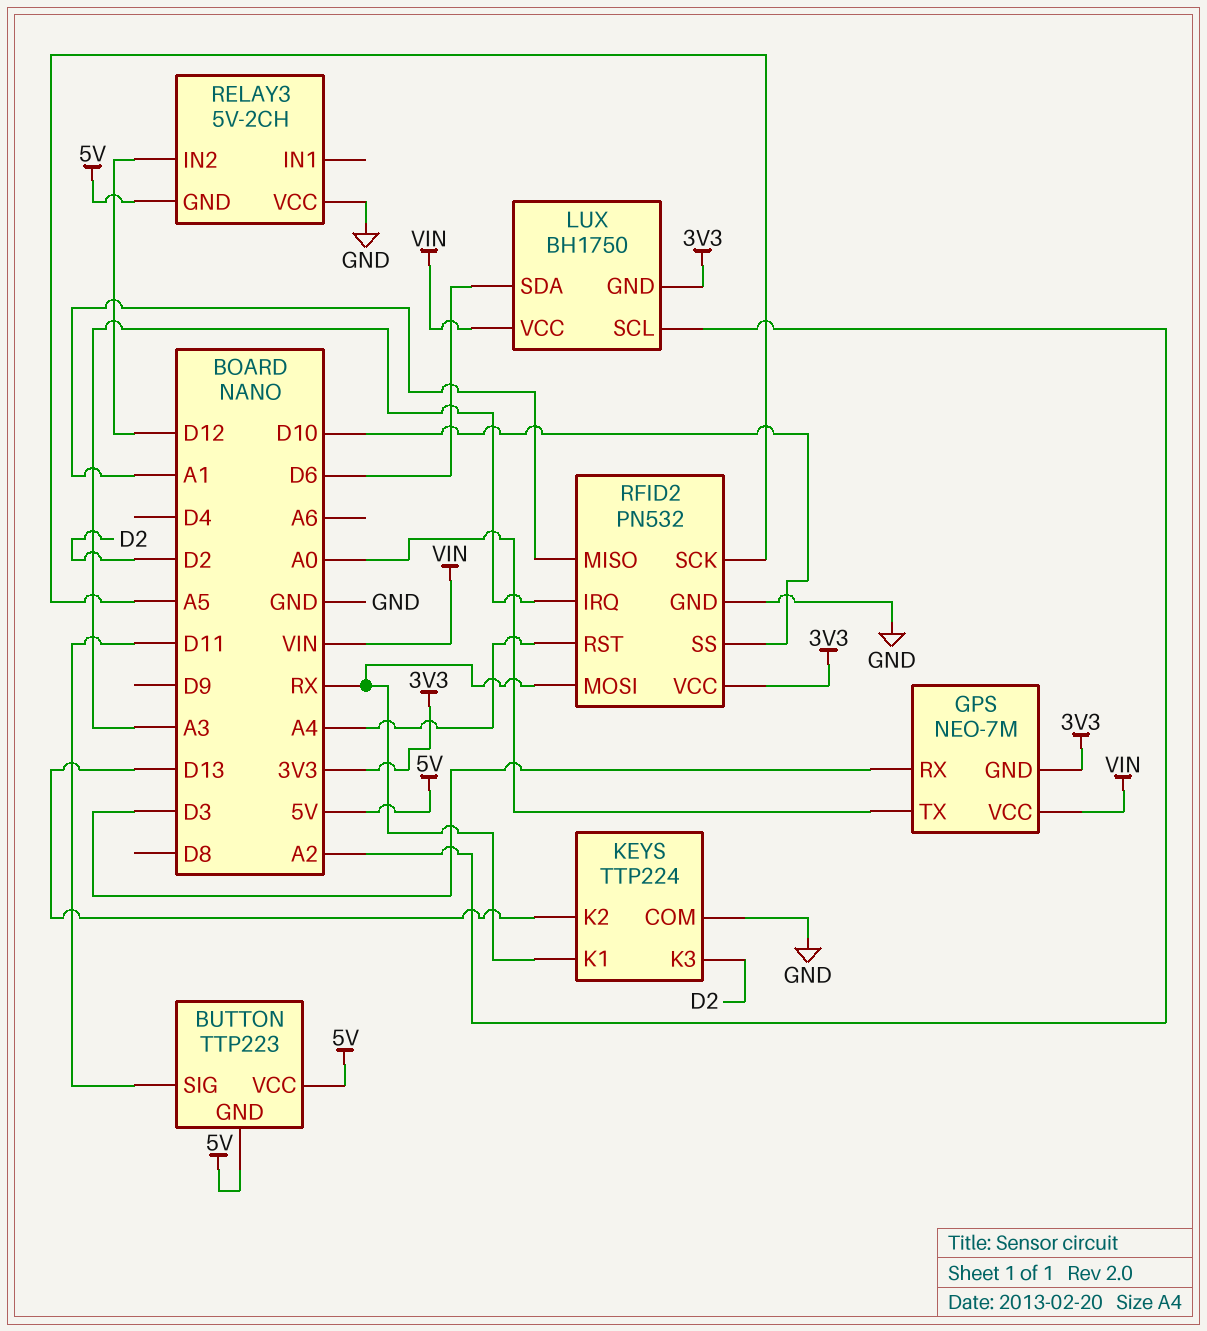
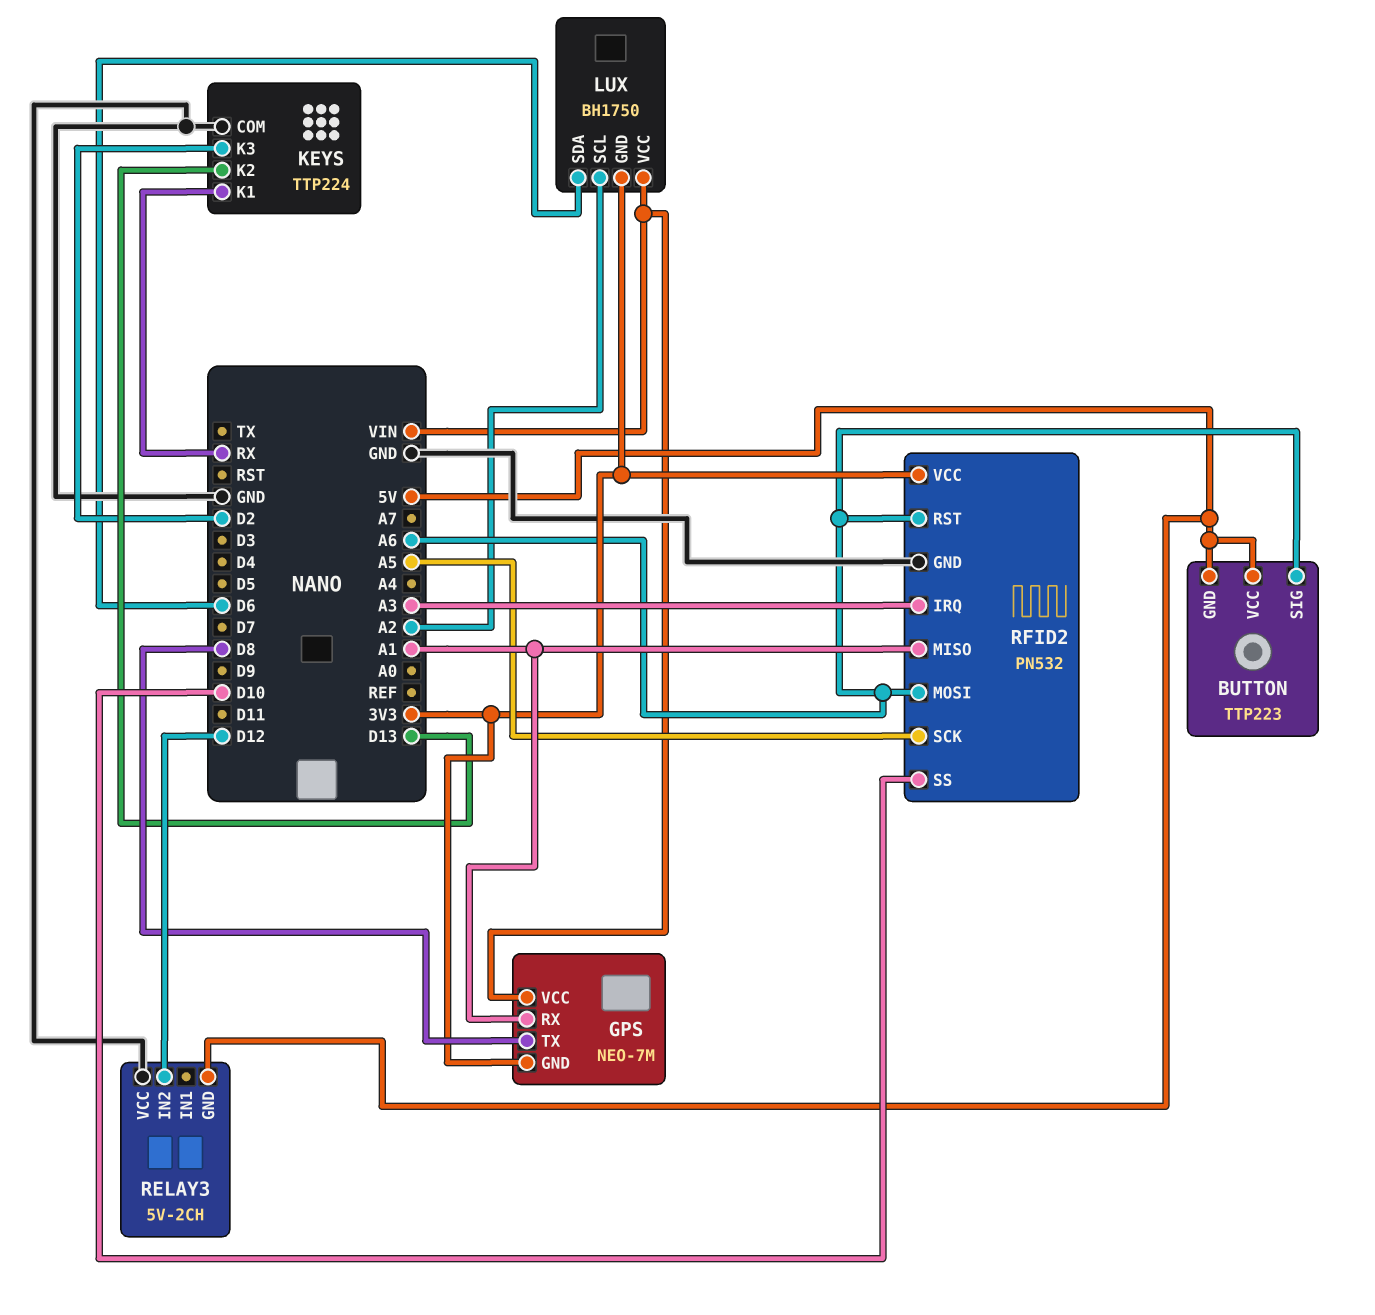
BUTTON pin SIG: D11 -> A6
GPS pin RX: D3 -> A1
GPS pin TX: A0 -> D8
RFID2 pin MOSI: RX -> A6
RFID2 pin RST: A4 -> A6

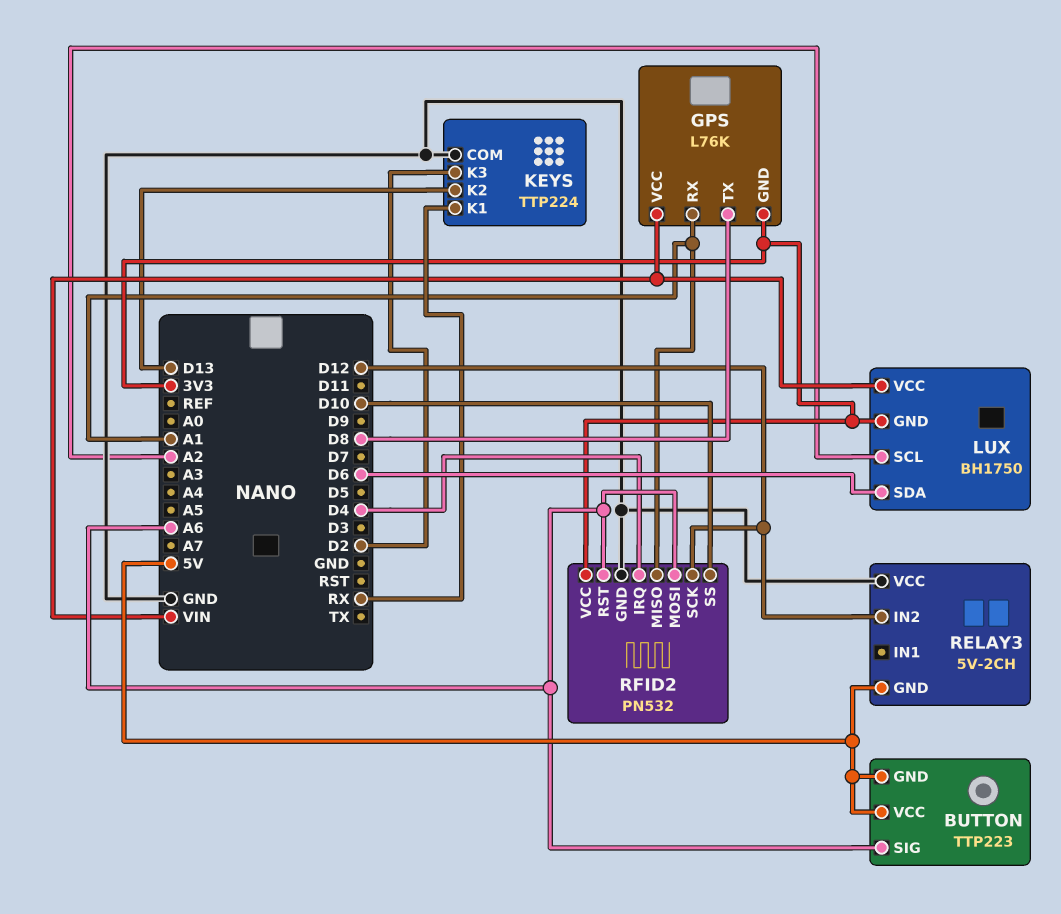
GPS: NEO-7M -> L76K
RFID2 pin IRQ: A3 -> D4
RFID2 pin SCK: A5 -> D12

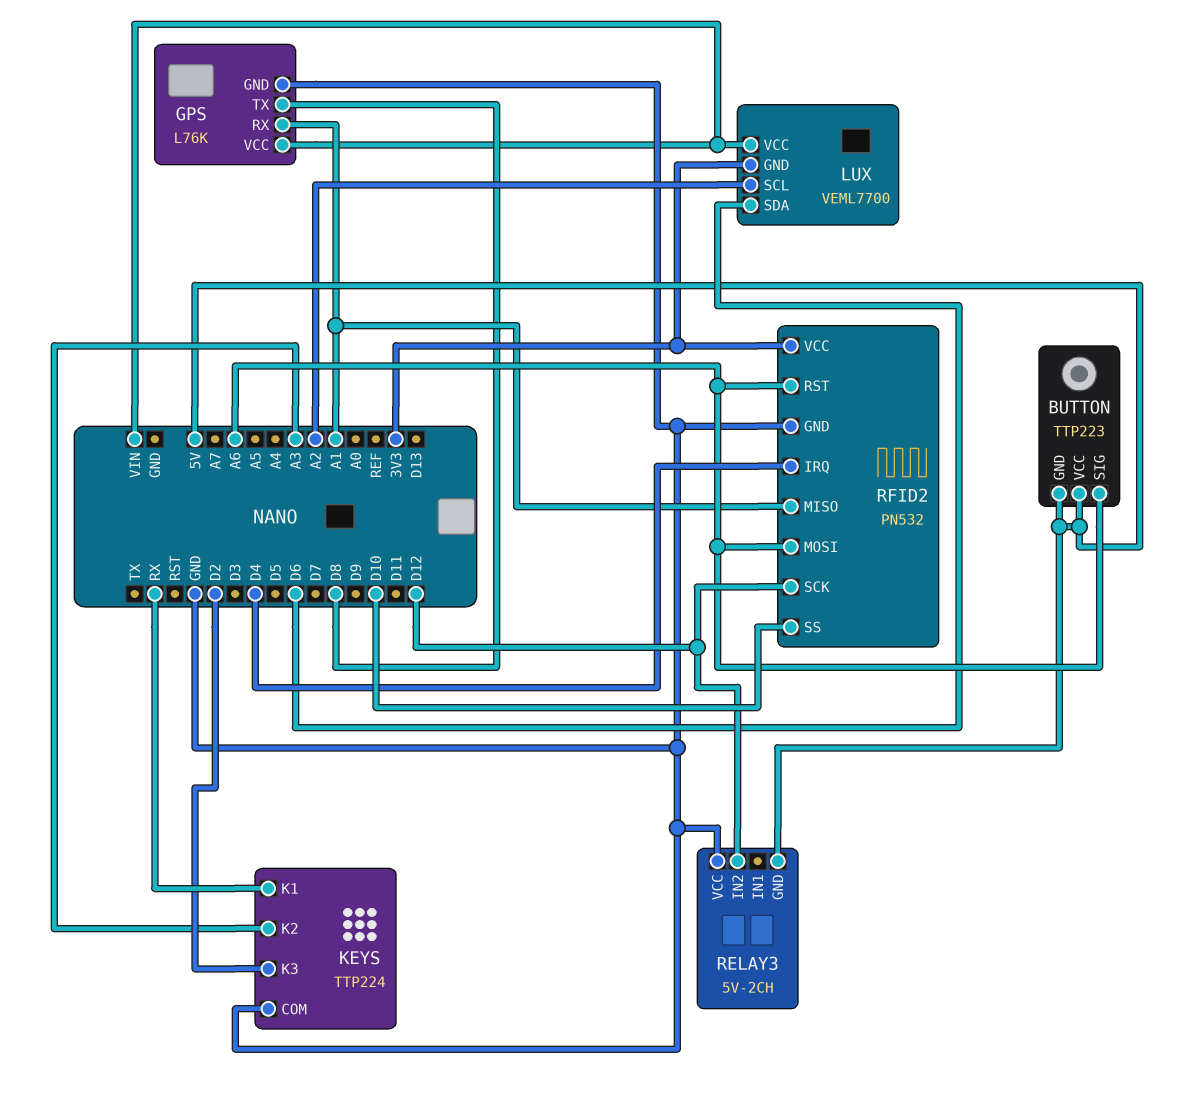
GPS pin GND: 3V3 -> GND
KEYS pin K2: D13 -> A3
LUX: BH1750 -> VEML7700

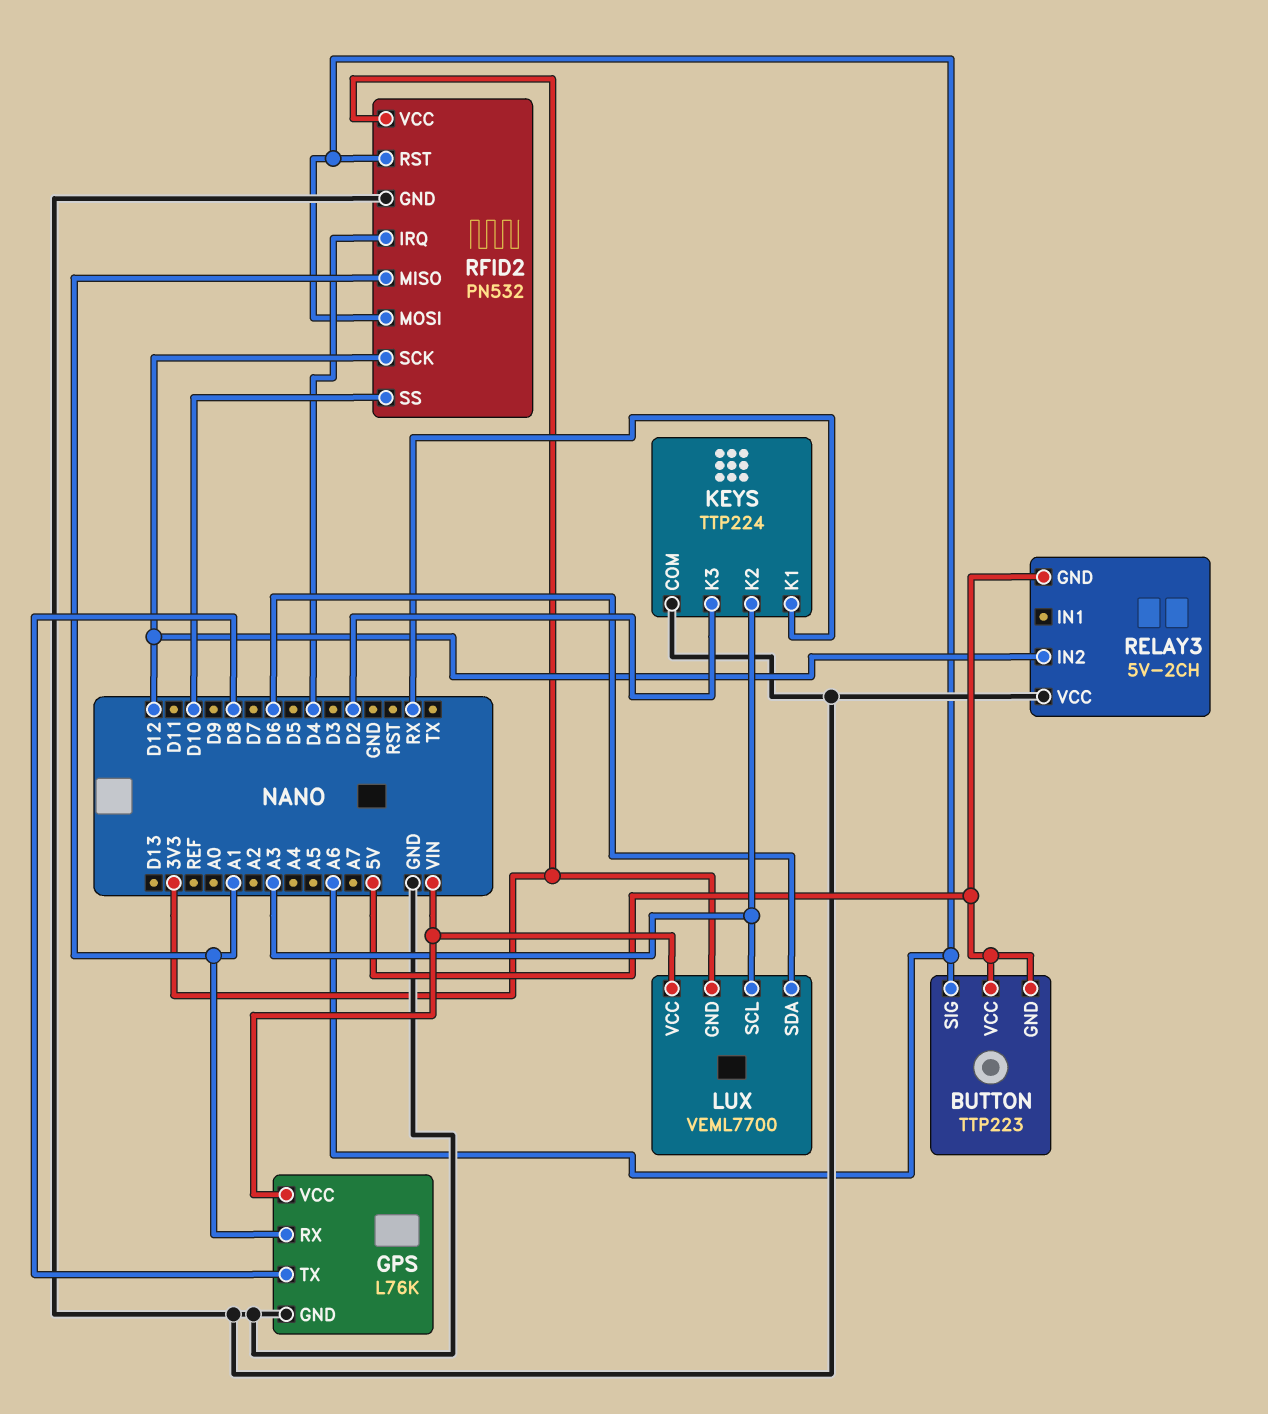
LUX pin SCL: A2 -> A3

